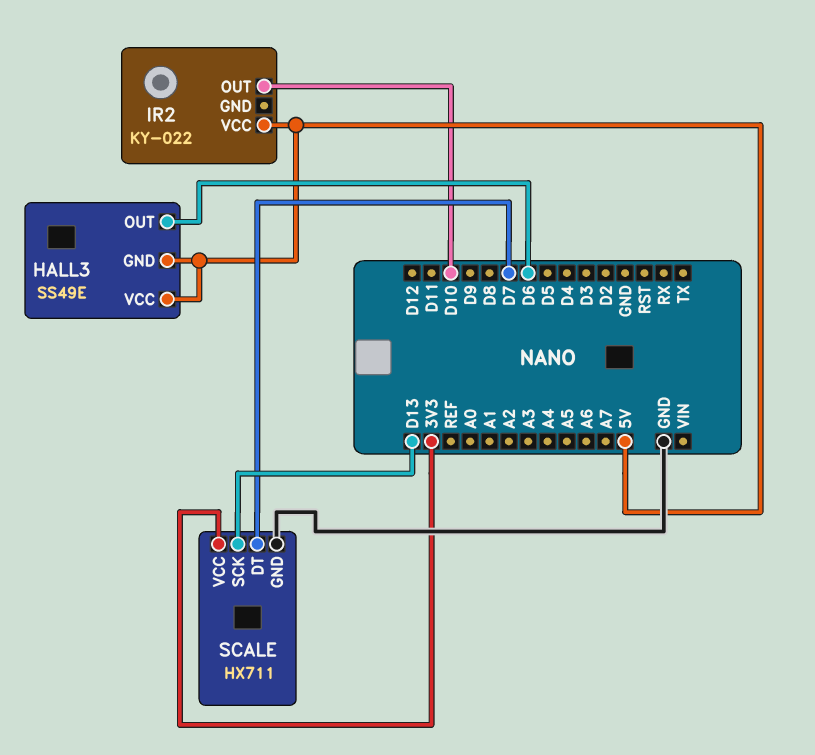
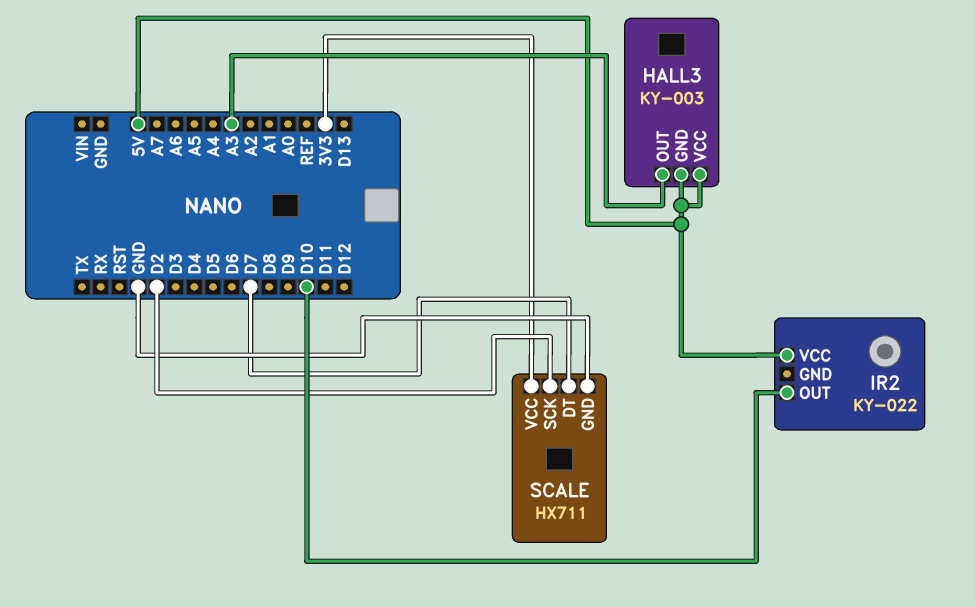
HALL3: SS49E -> KY-003
HALL3 pin OUT: D6 -> A3
SCALE pin SCK: D13 -> D2

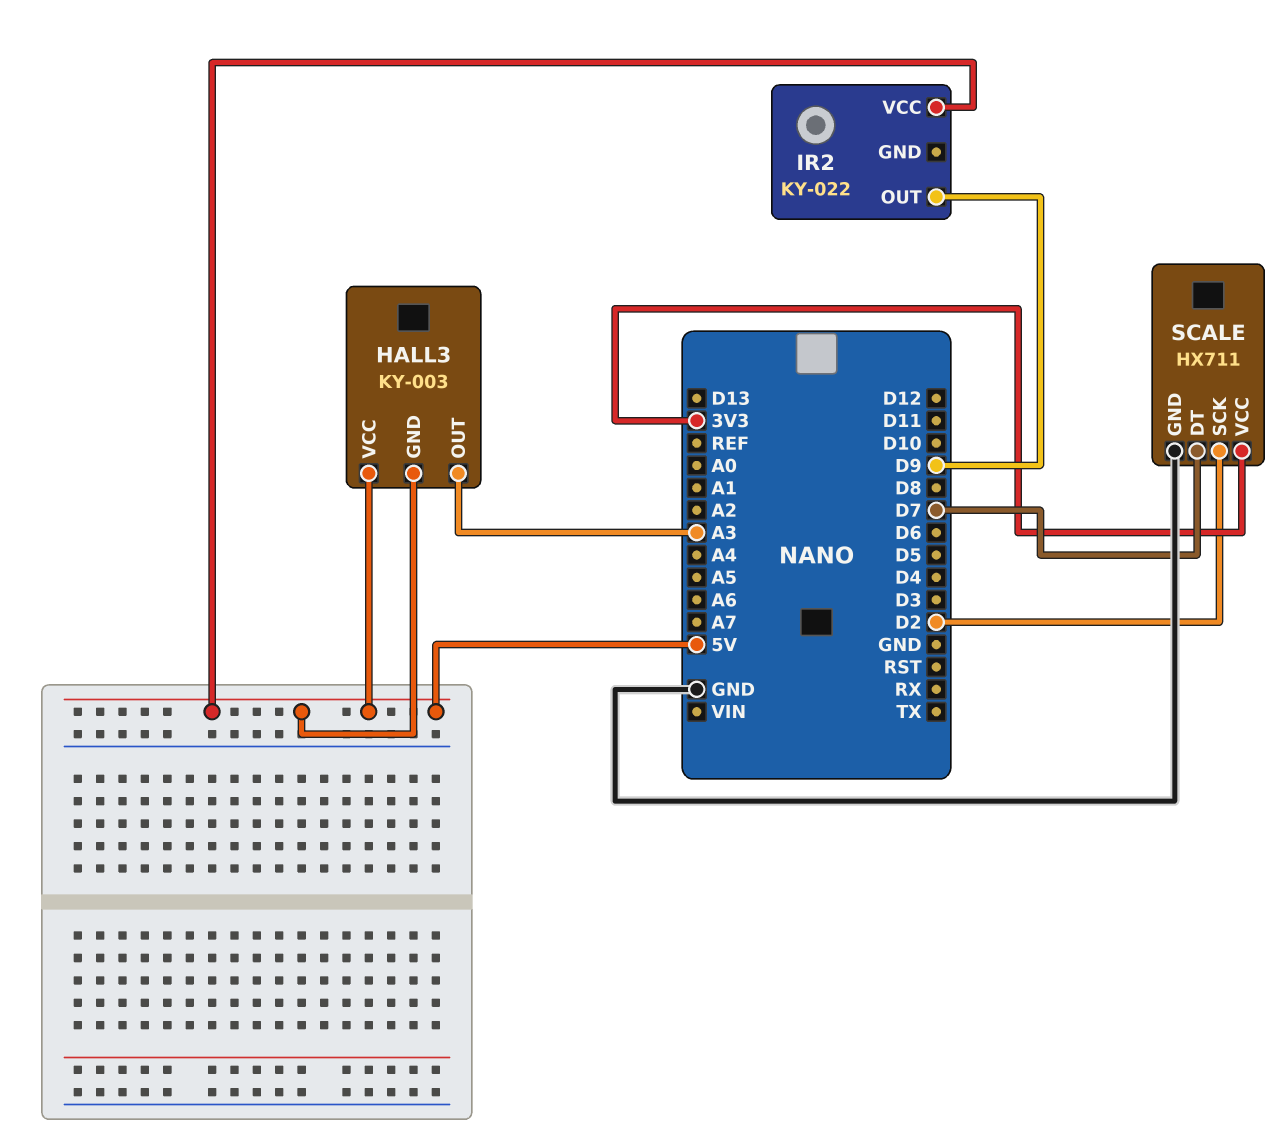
IR2 pin OUT: D10 -> D9

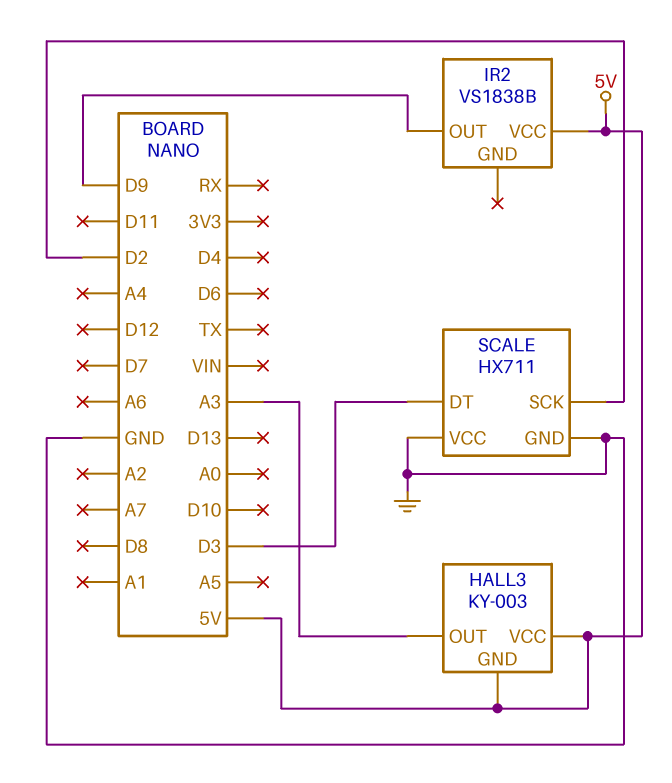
IR2: KY-022 -> VS1838B
SCALE pin DT: D7 -> D3
SCALE pin VCC: 3V3 -> GND

